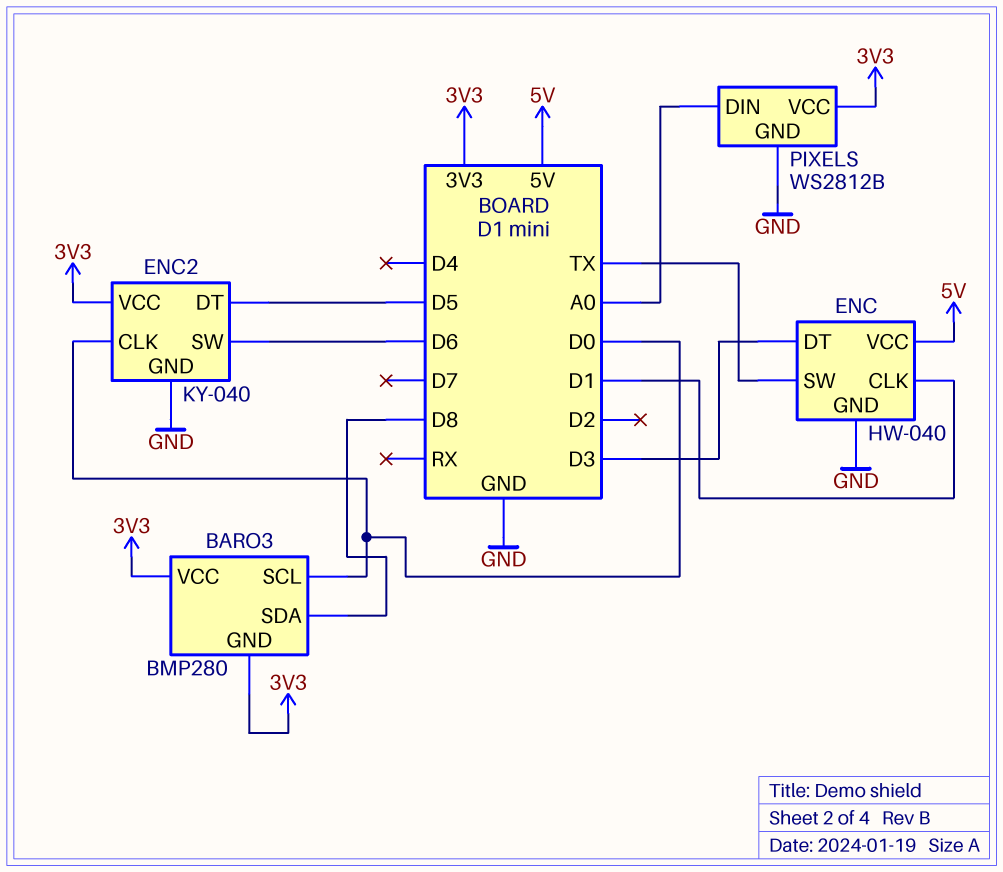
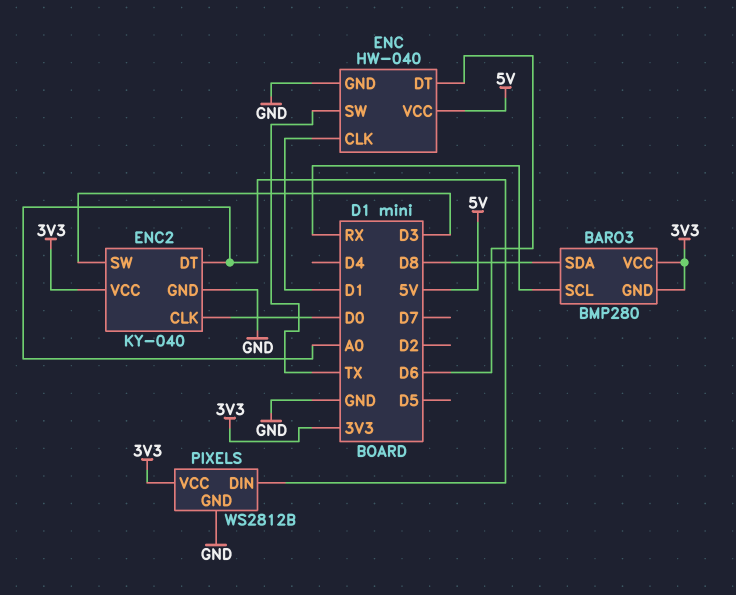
BARO3 pin SCL: D0 -> RX
ENC pin DT: D3 -> D6
ENC2 pin DT: D5 -> A0
ENC2 pin SW: D6 -> D3

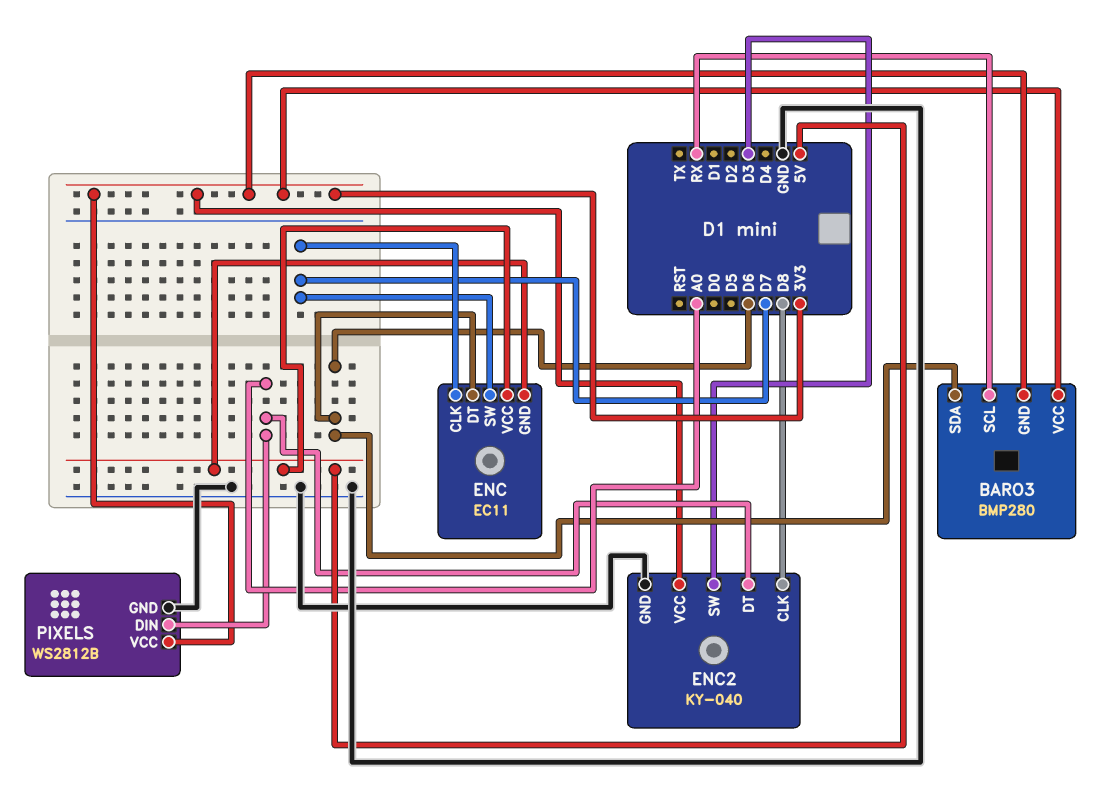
BARO3 pin SDA: D8 -> D6
ENC: HW-040 -> EC11
ENC pin CLK: D1 -> D7
ENC pin GND: GND -> 5V
ENC pin SW: TX -> D7
ENC2 pin CLK: D0 -> D8

